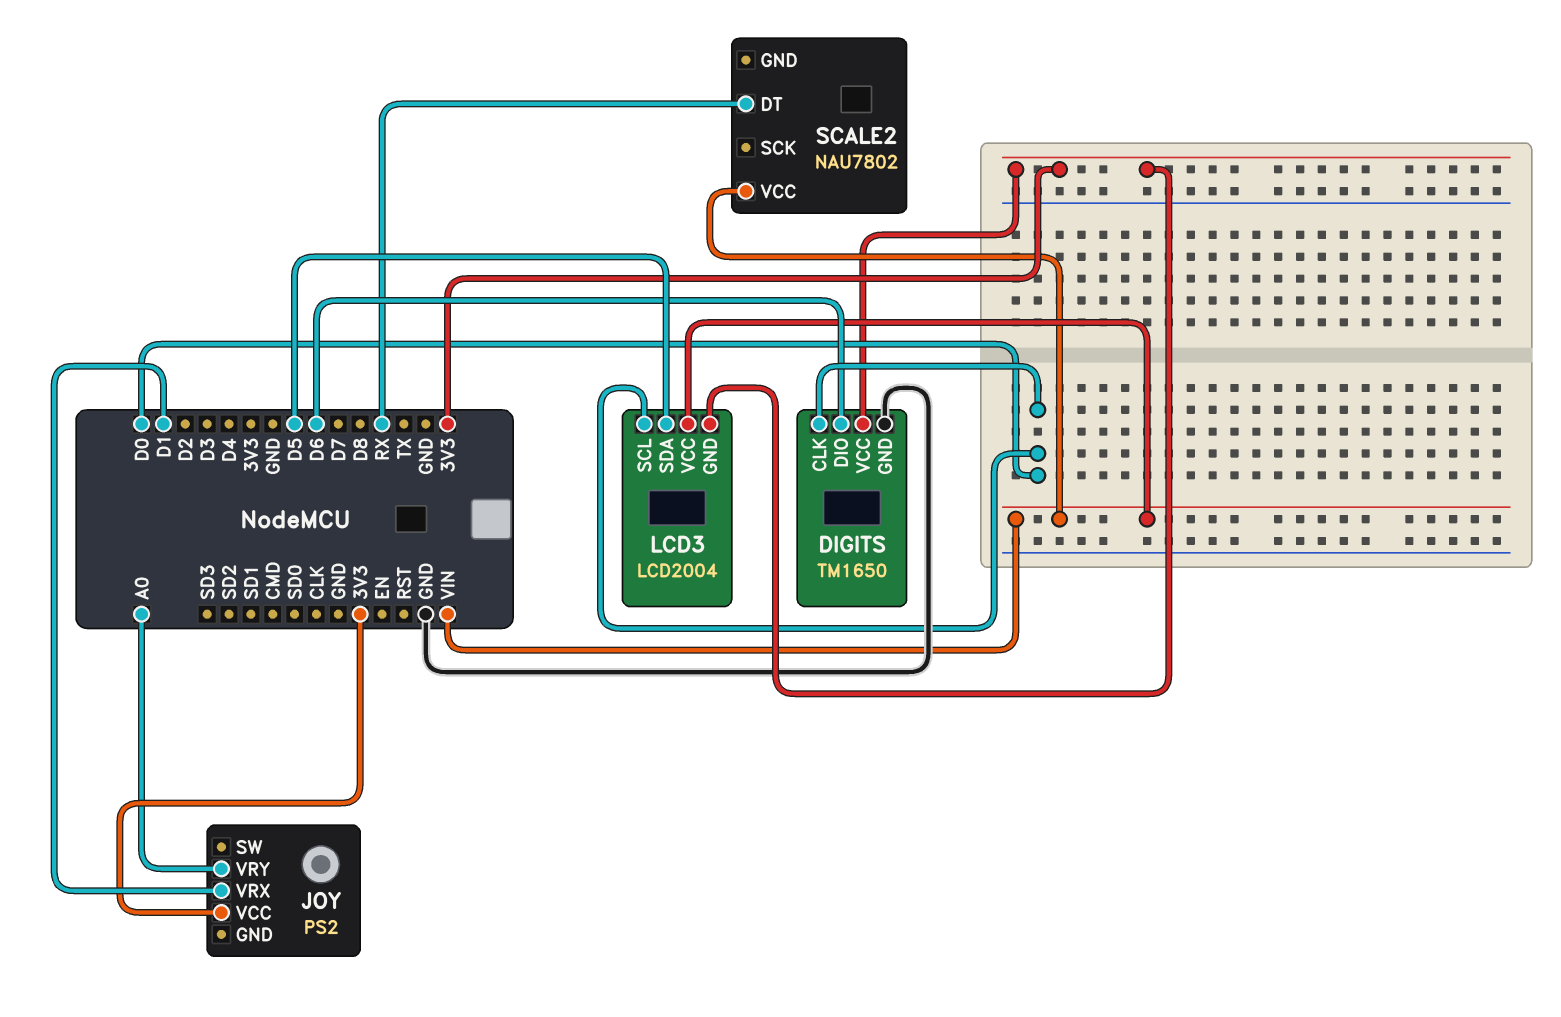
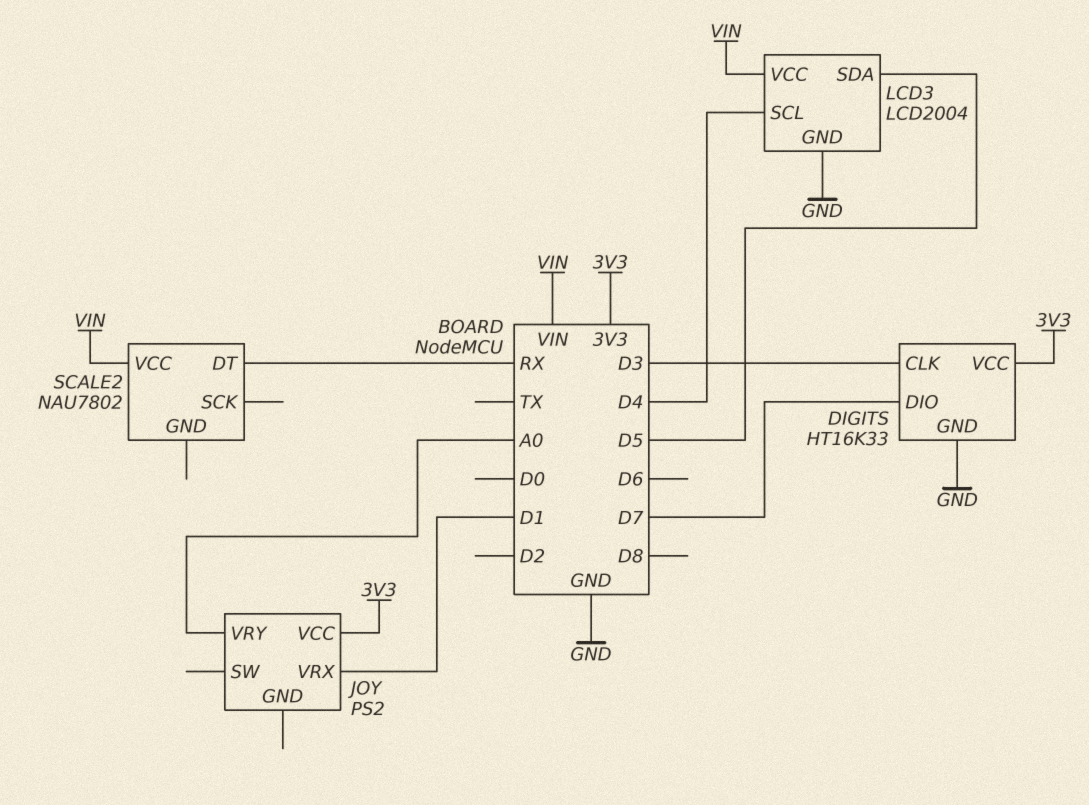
DIGITS: TM1650 -> HT16K33
DIGITS pin CLK: D0 -> D3
DIGITS pin DIO: D6 -> D7
LCD3 pin GND: 3V3 -> GND
LCD3 pin SCL: D0 -> D4

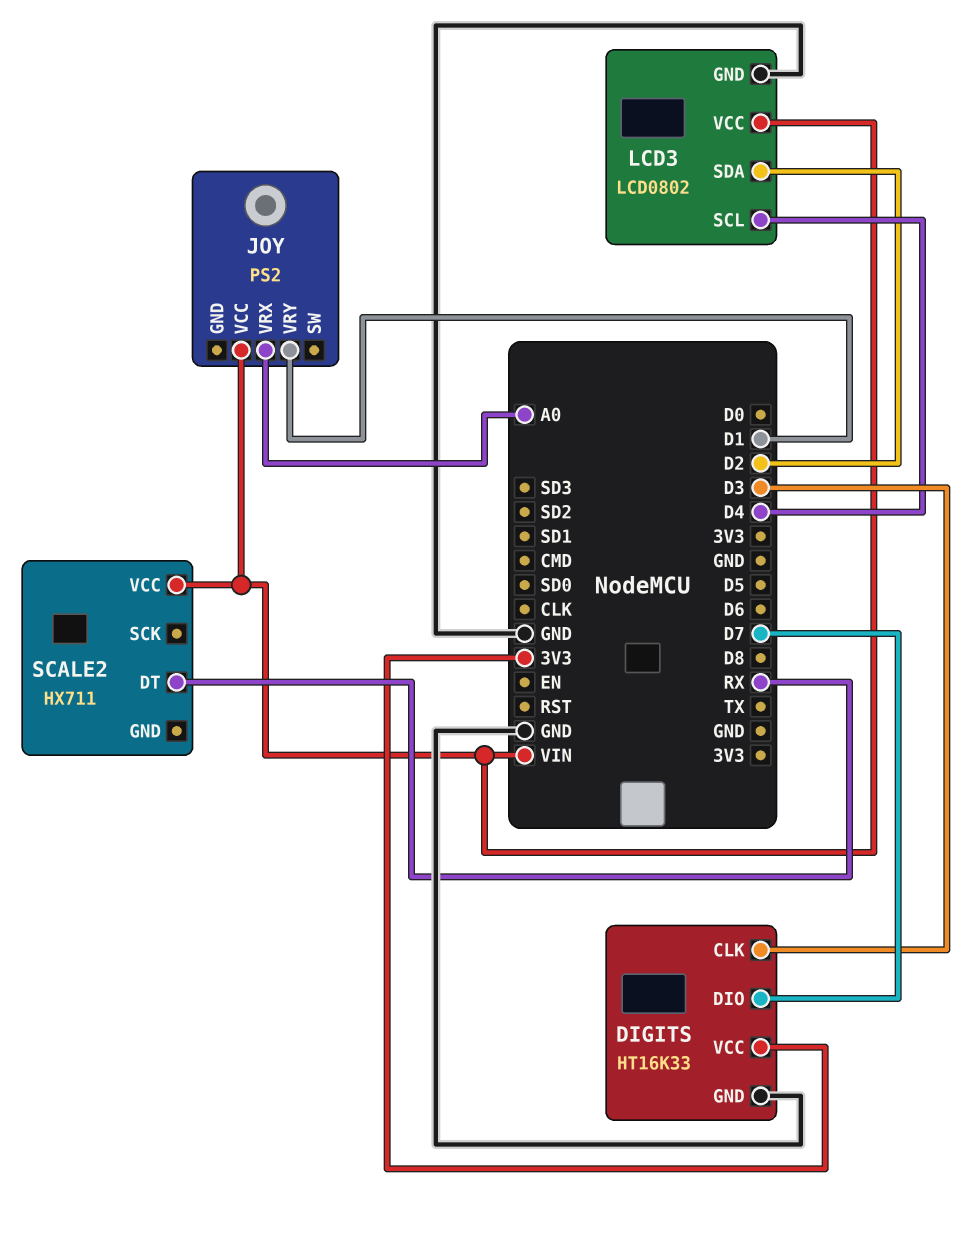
JOY pin VCC: 3V3 -> VIN
JOY pin VRX: D1 -> A0
JOY pin VRY: A0 -> D1
LCD3: LCD2004 -> LCD0802
LCD3 pin SDA: D5 -> D2
SCALE2: NAU7802 -> HX711

